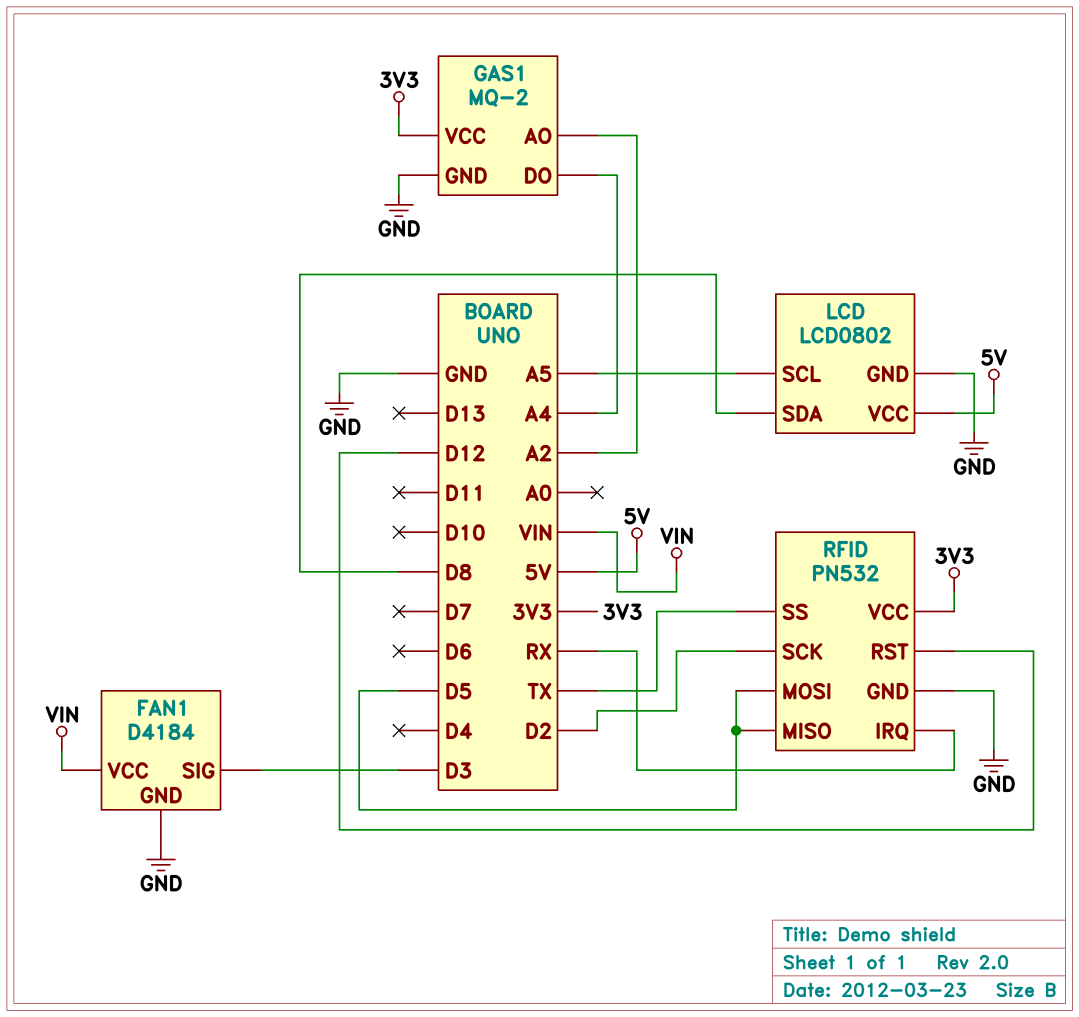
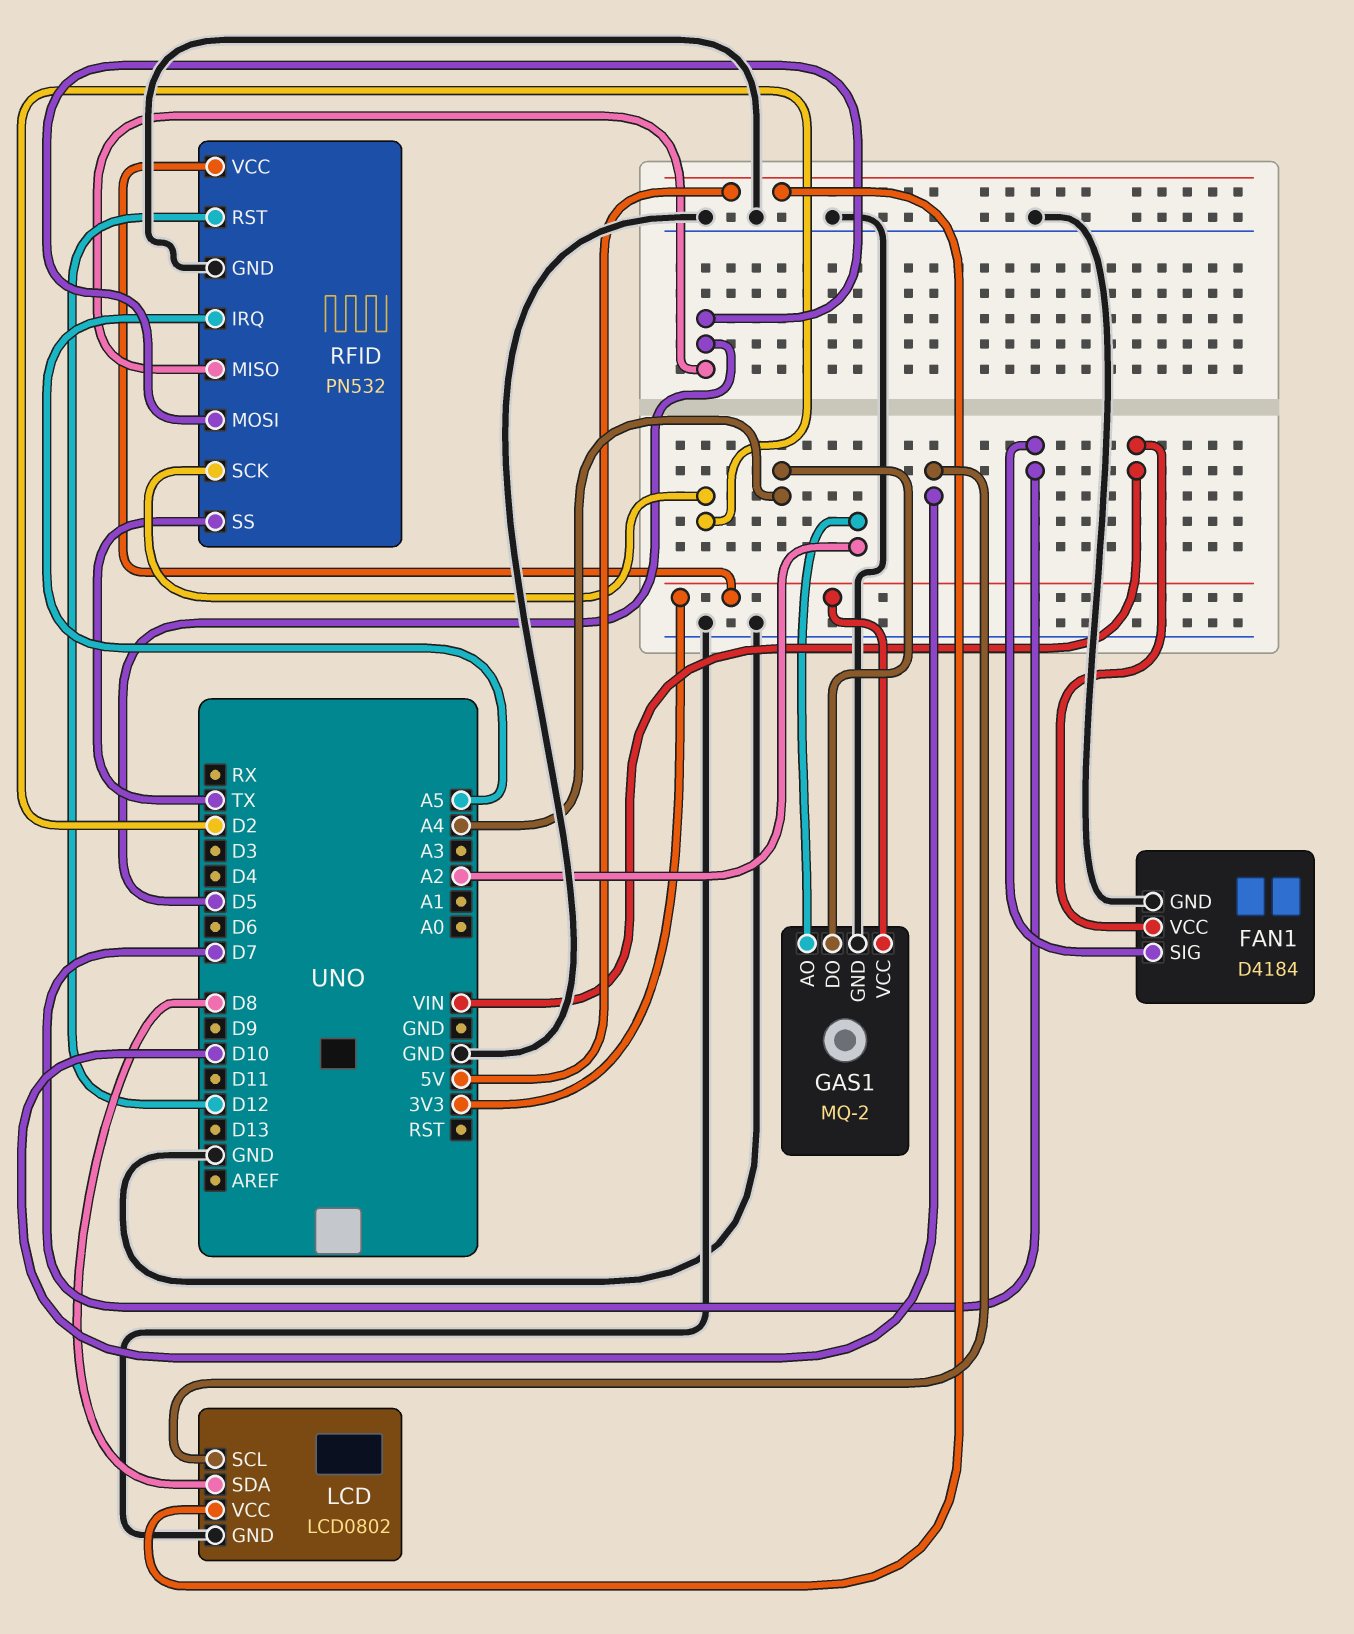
FAN1 pin SIG: D3 -> D7
LCD pin SCL: A5 -> D10
RFID pin IRQ: RX -> A5

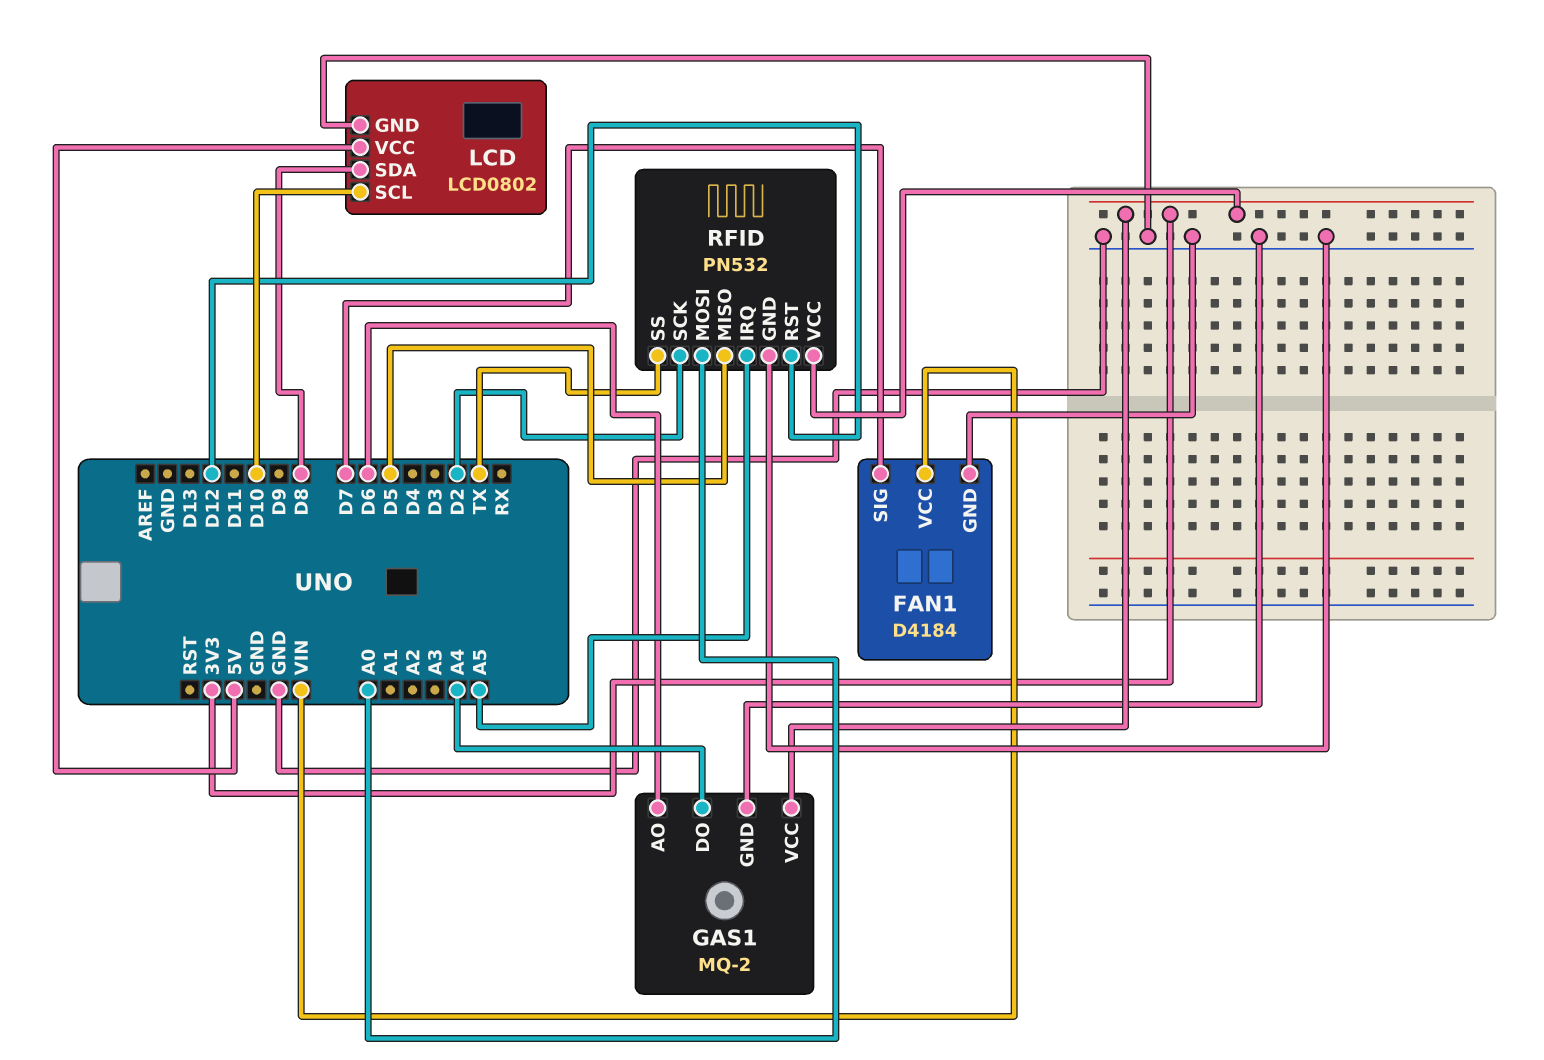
GAS1 pin AO: A2 -> D6
RFID pin MOSI: D5 -> A0

